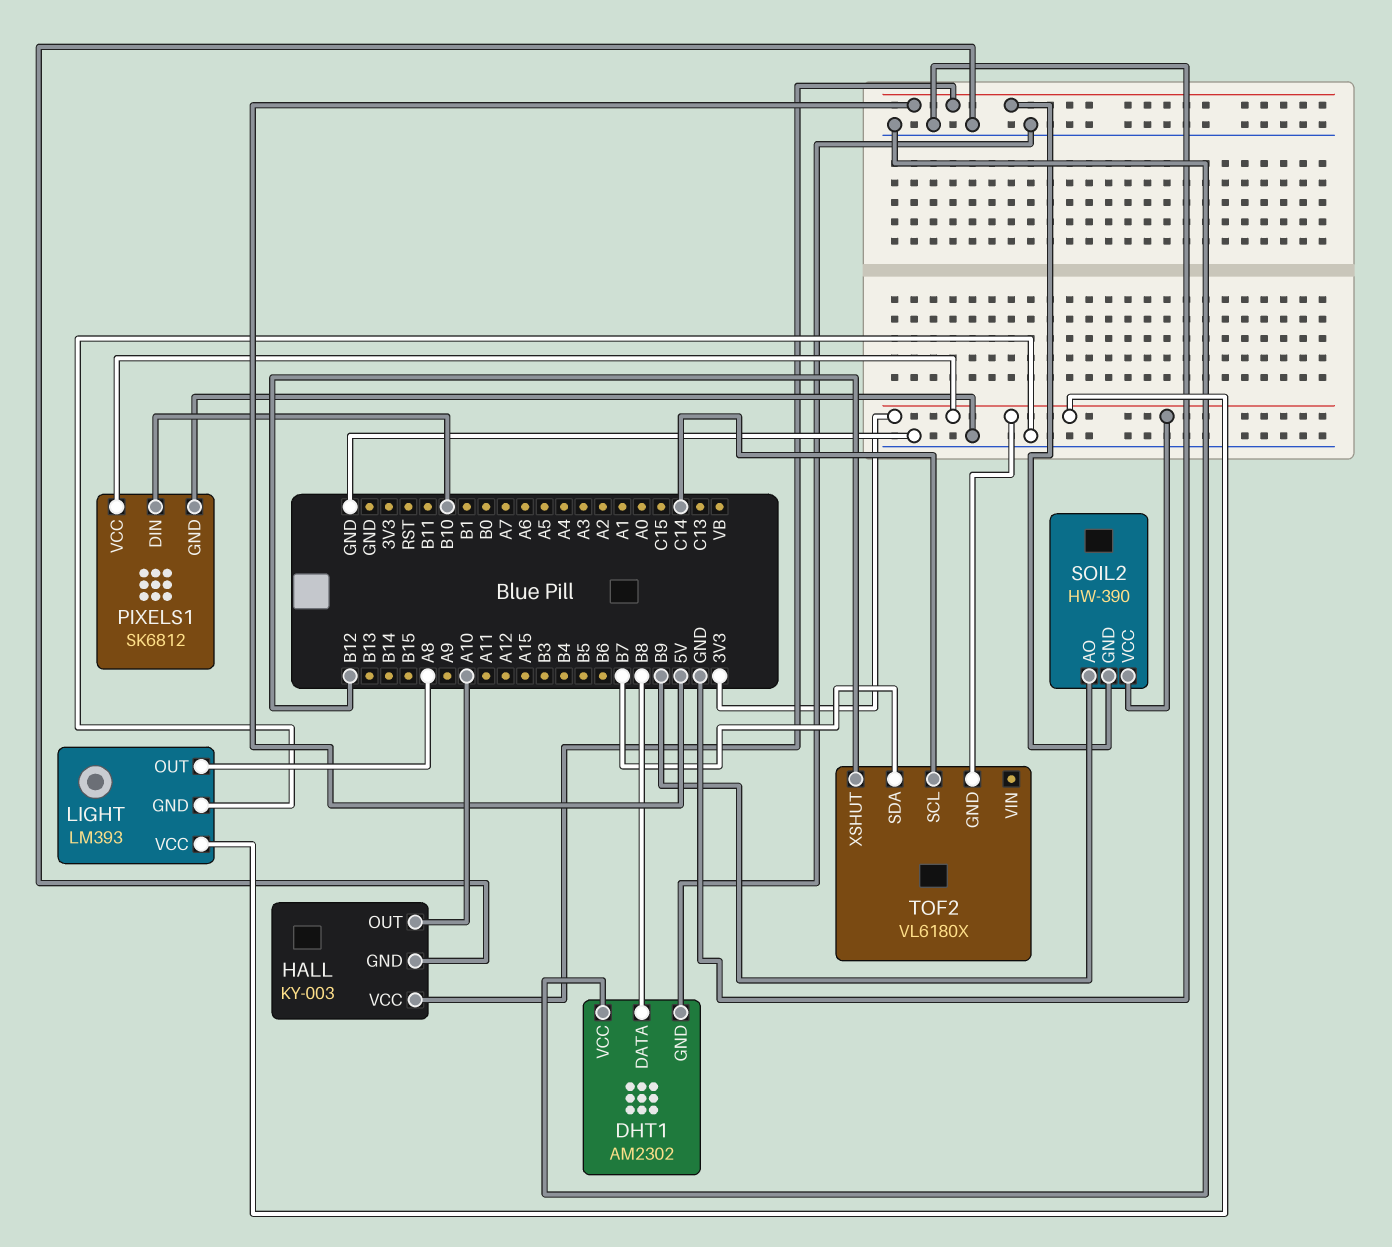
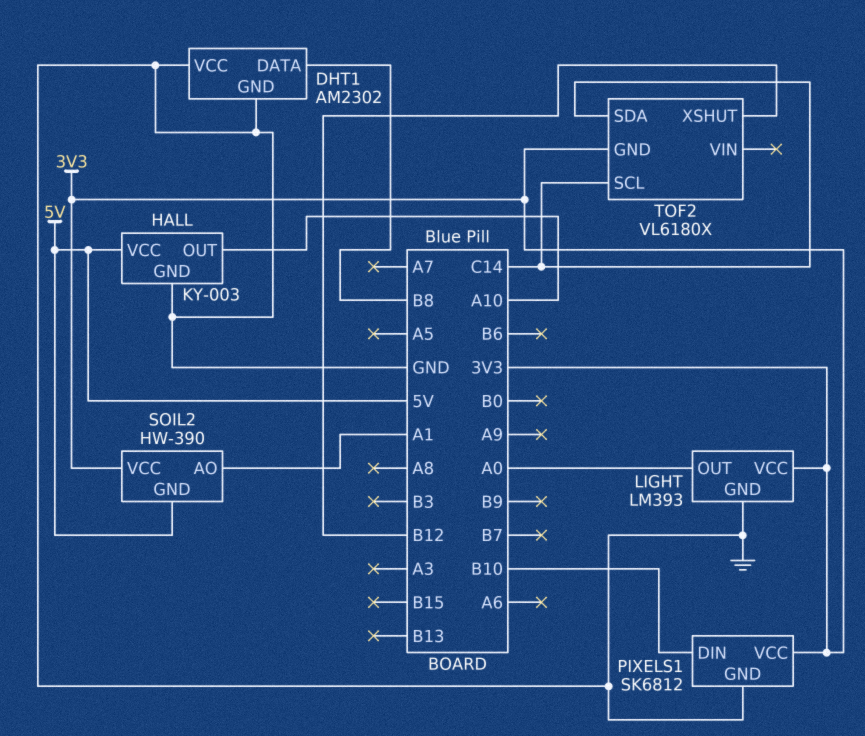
LIGHT pin OUT: A8 -> A0
SOIL2 pin AO: B9 -> A1
TOF2 pin SDA: B7 -> C14

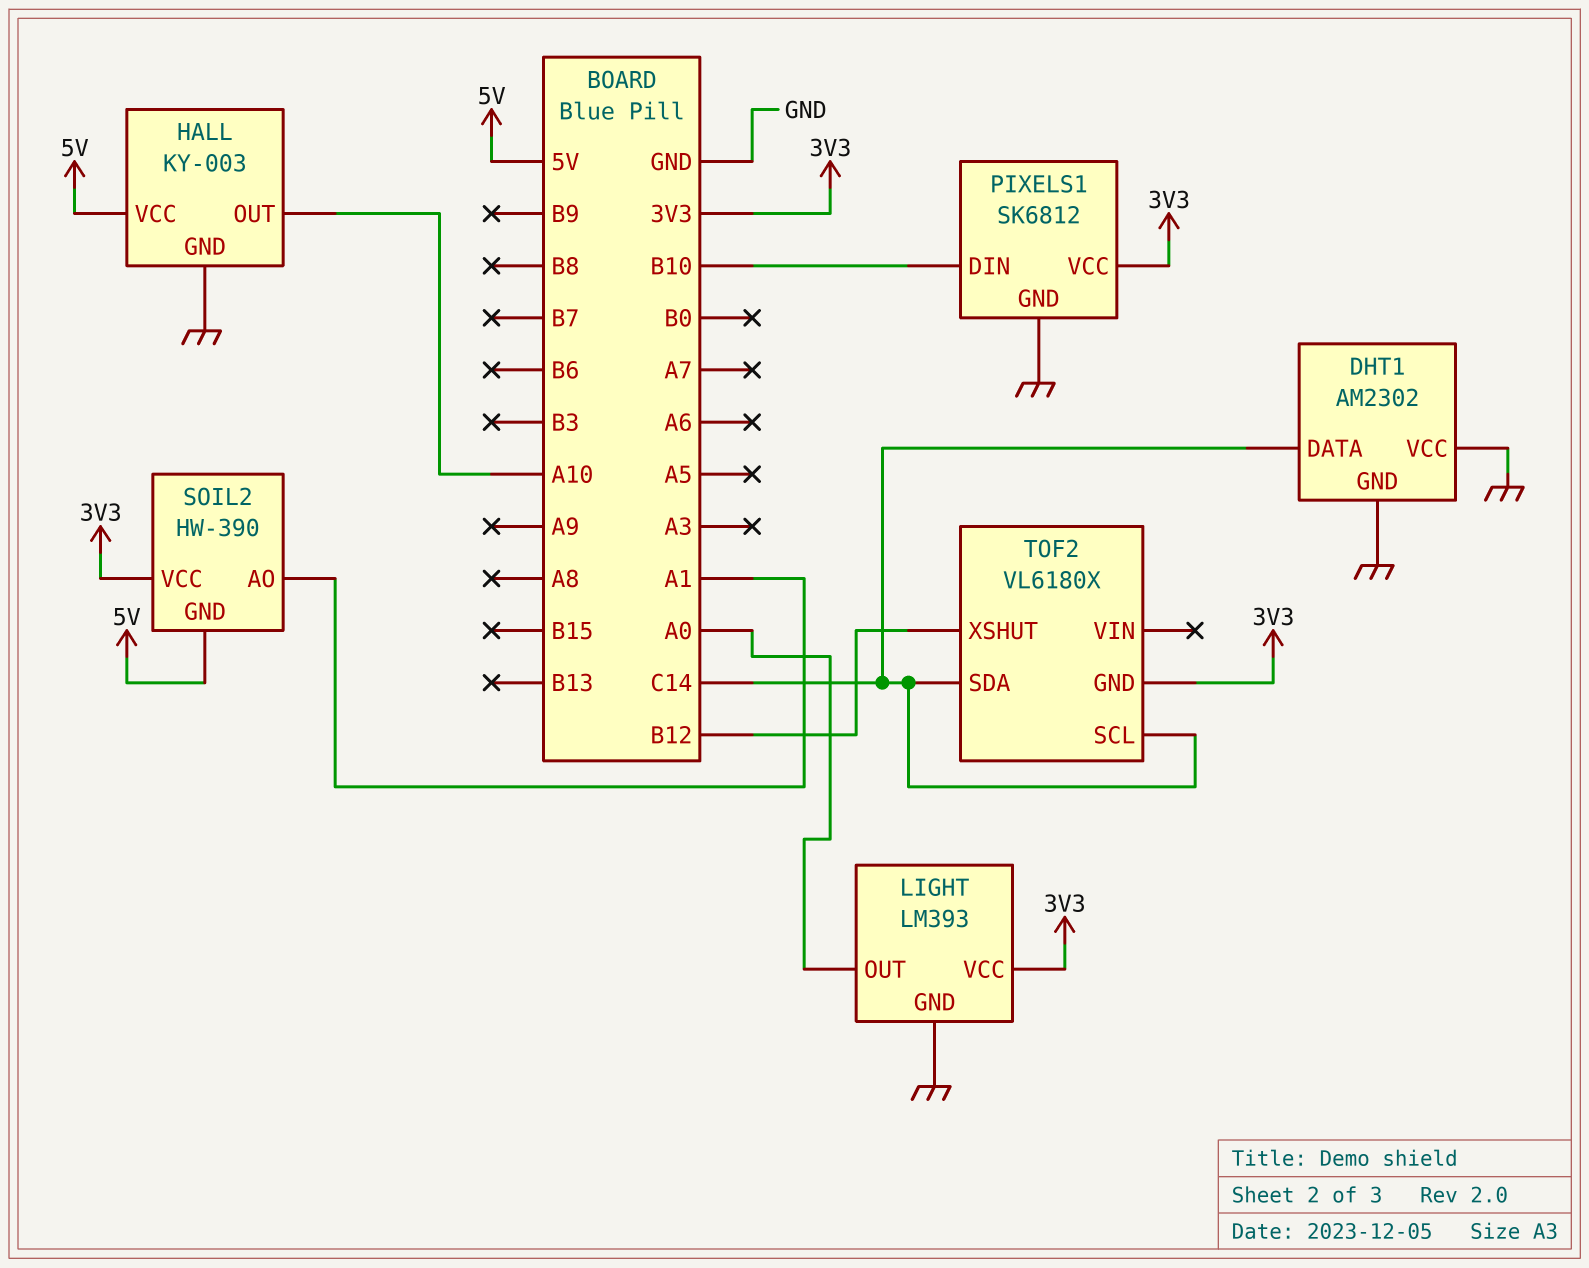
DHT1 pin DATA: B8 -> C14

